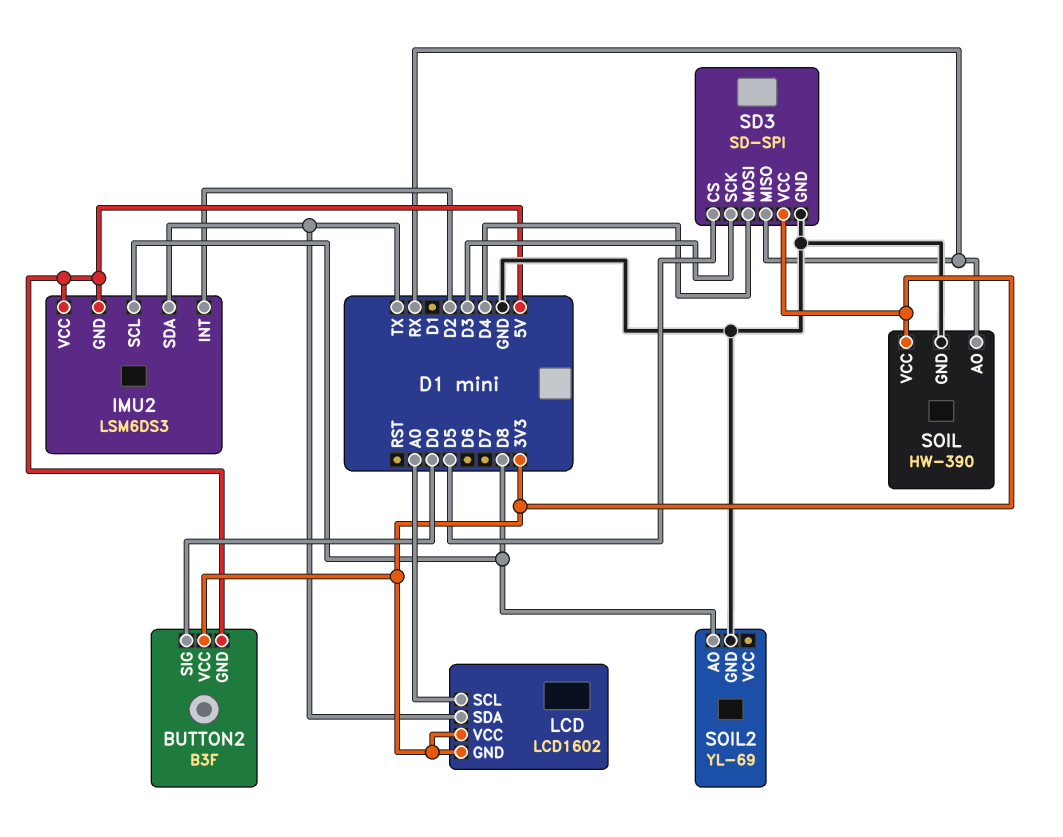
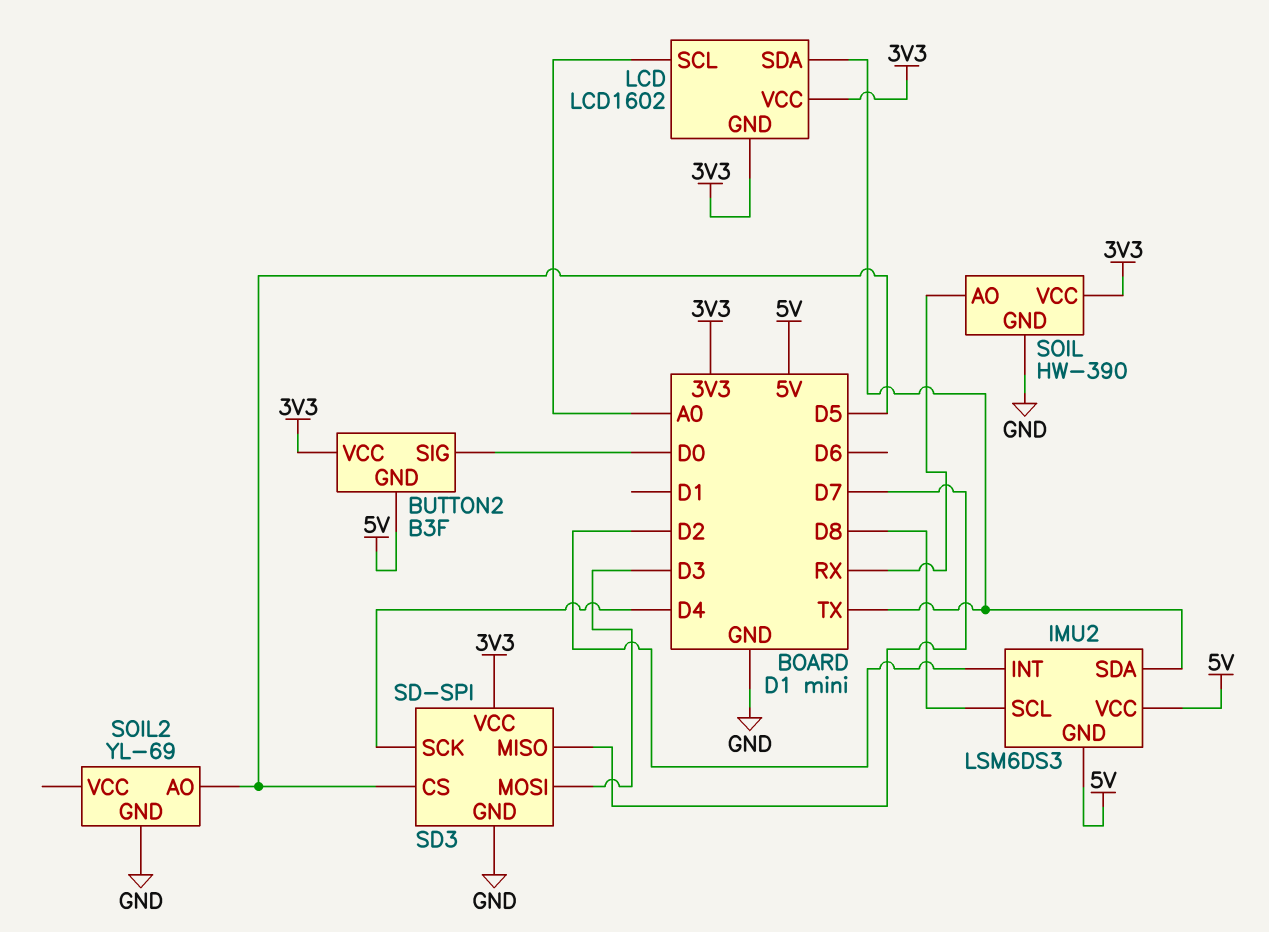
SD3 pin MISO: RX -> D7
SD3 pin MOSI: D4 -> D3
SD3 pin SCK: D3 -> D4
SOIL2 pin AO: D8 -> D5

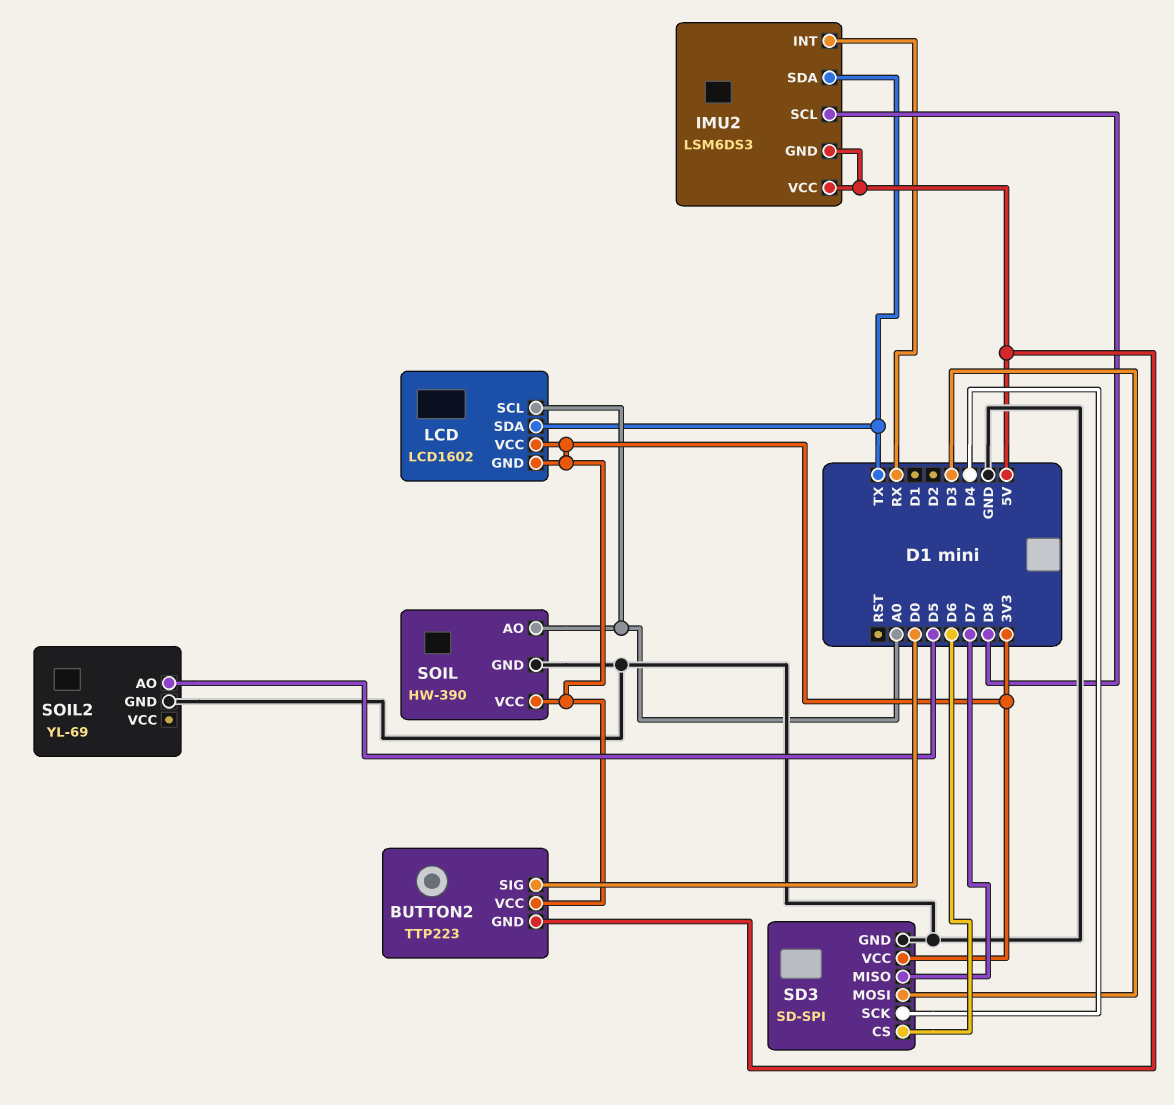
BUTTON2: B3F -> TTP223
IMU2 pin INT: D2 -> RX
SD3 pin CS: D5 -> D6
SOIL pin AO: RX -> A0

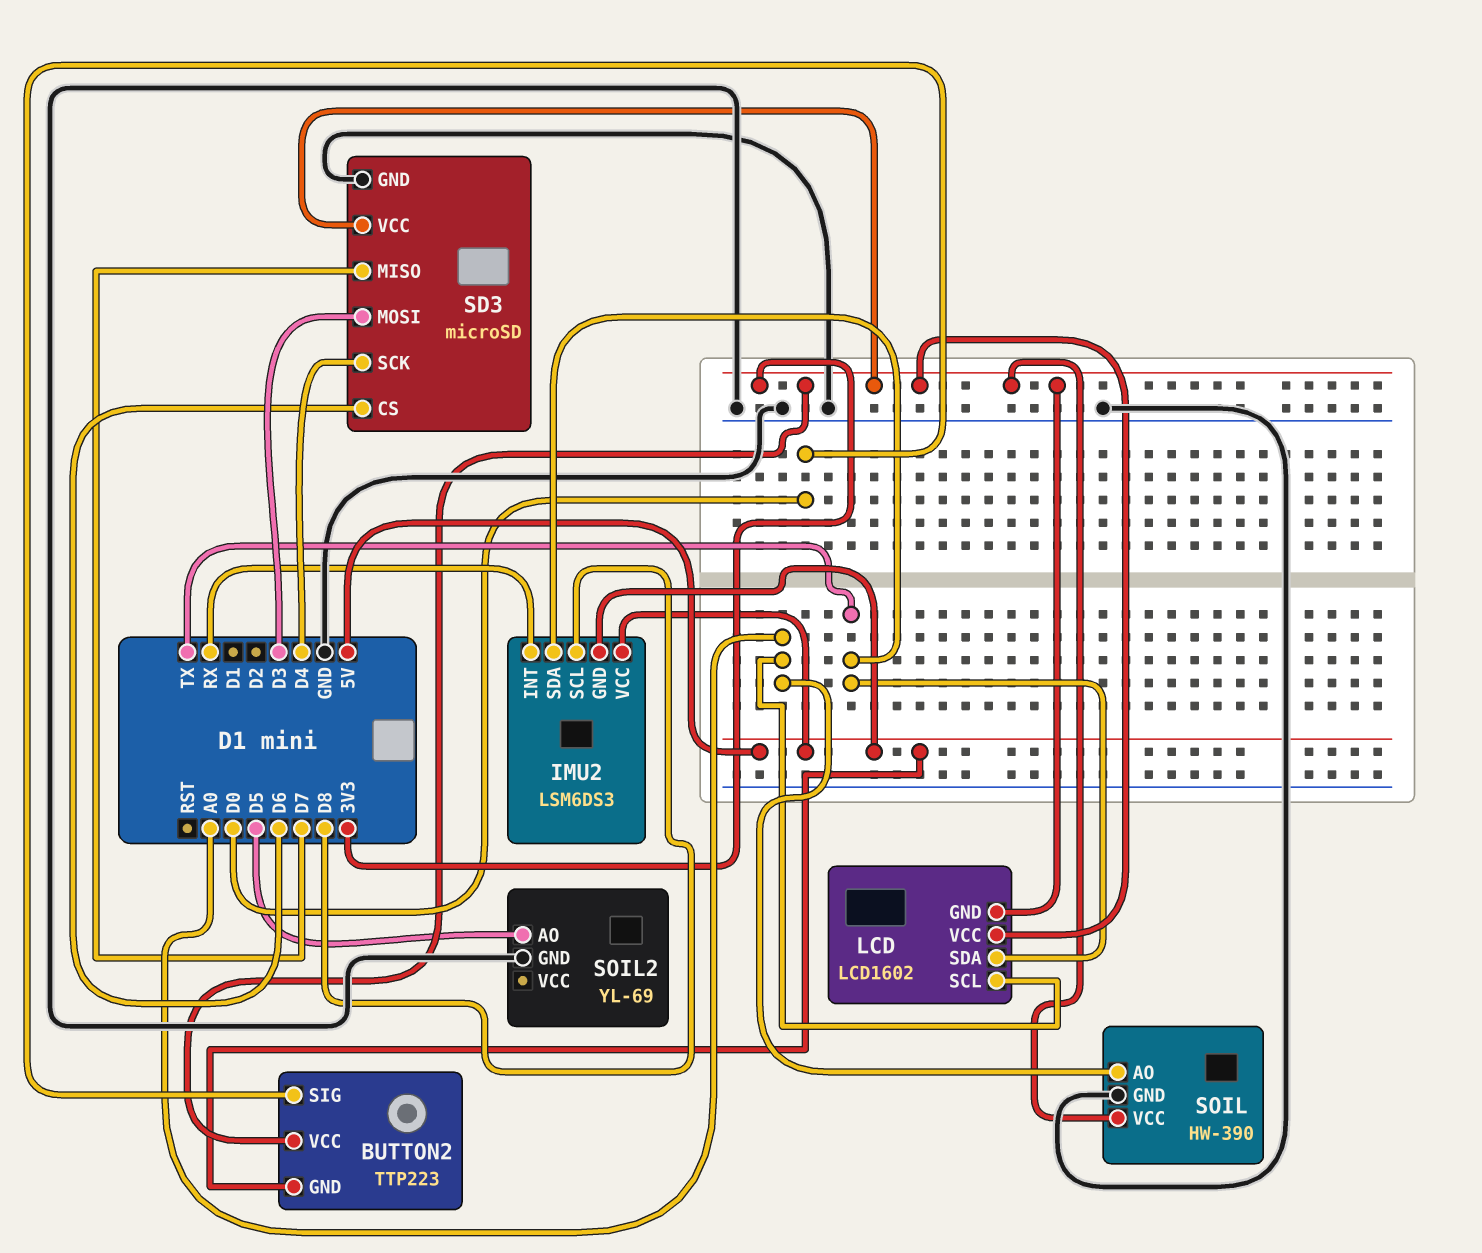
SD3: SD-SPI -> microSD

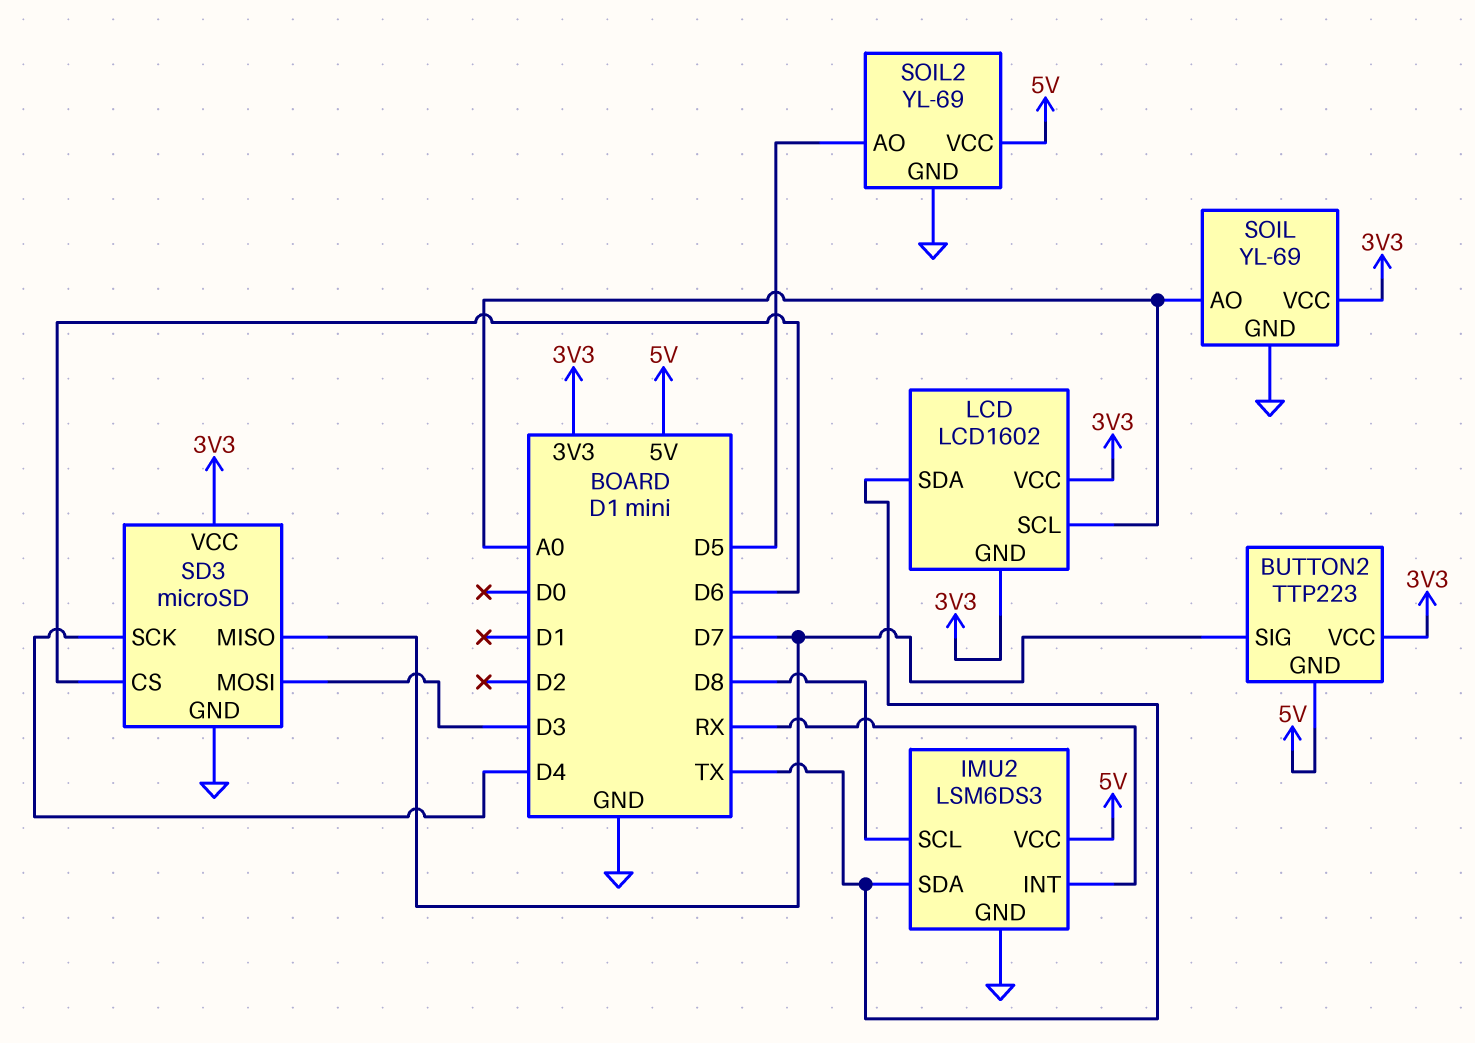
BUTTON2 pin SIG: D0 -> D7
IMU2 pin GND: 5V -> GND
SOIL: HW-390 -> YL-69
SOIL2 pin VCC: none -> 5V

